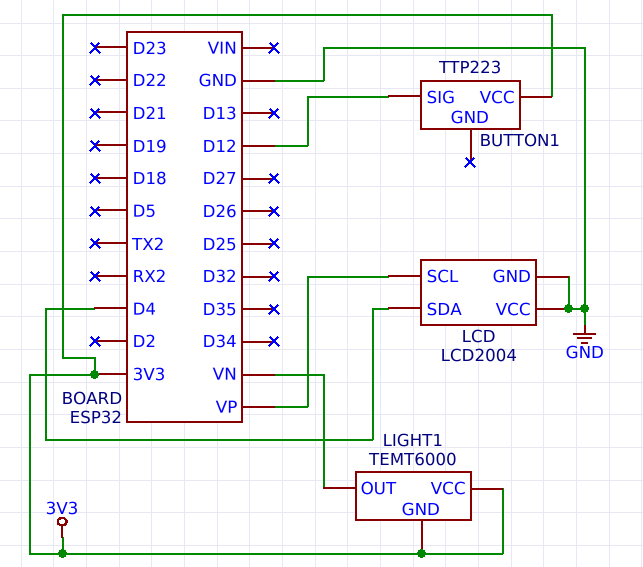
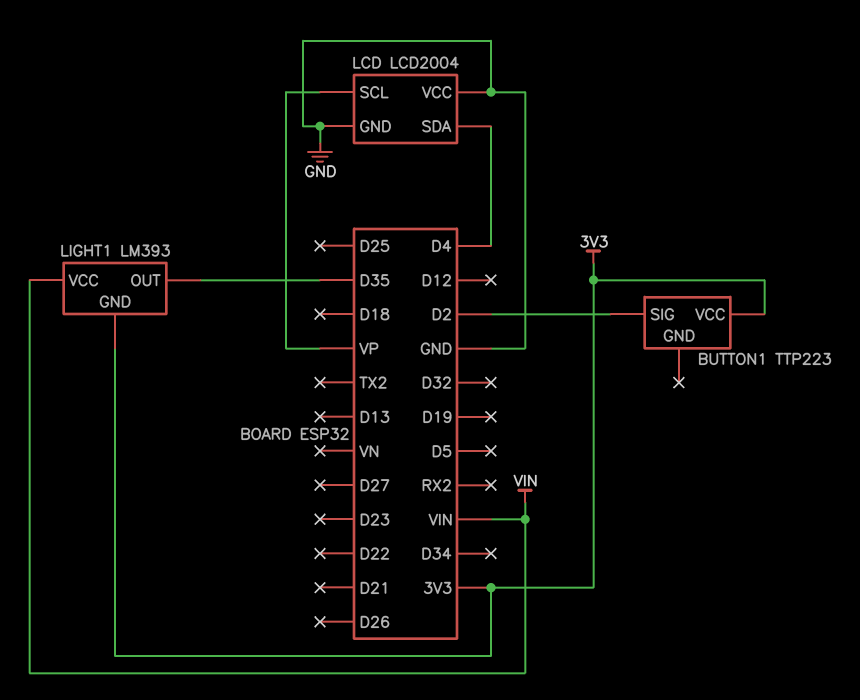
BUTTON1 pin SIG: D12 -> D2
LIGHT1: TEMT6000 -> LM393
LIGHT1 pin OUT: VN -> D35
LIGHT1 pin VCC: 3V3 -> VIN

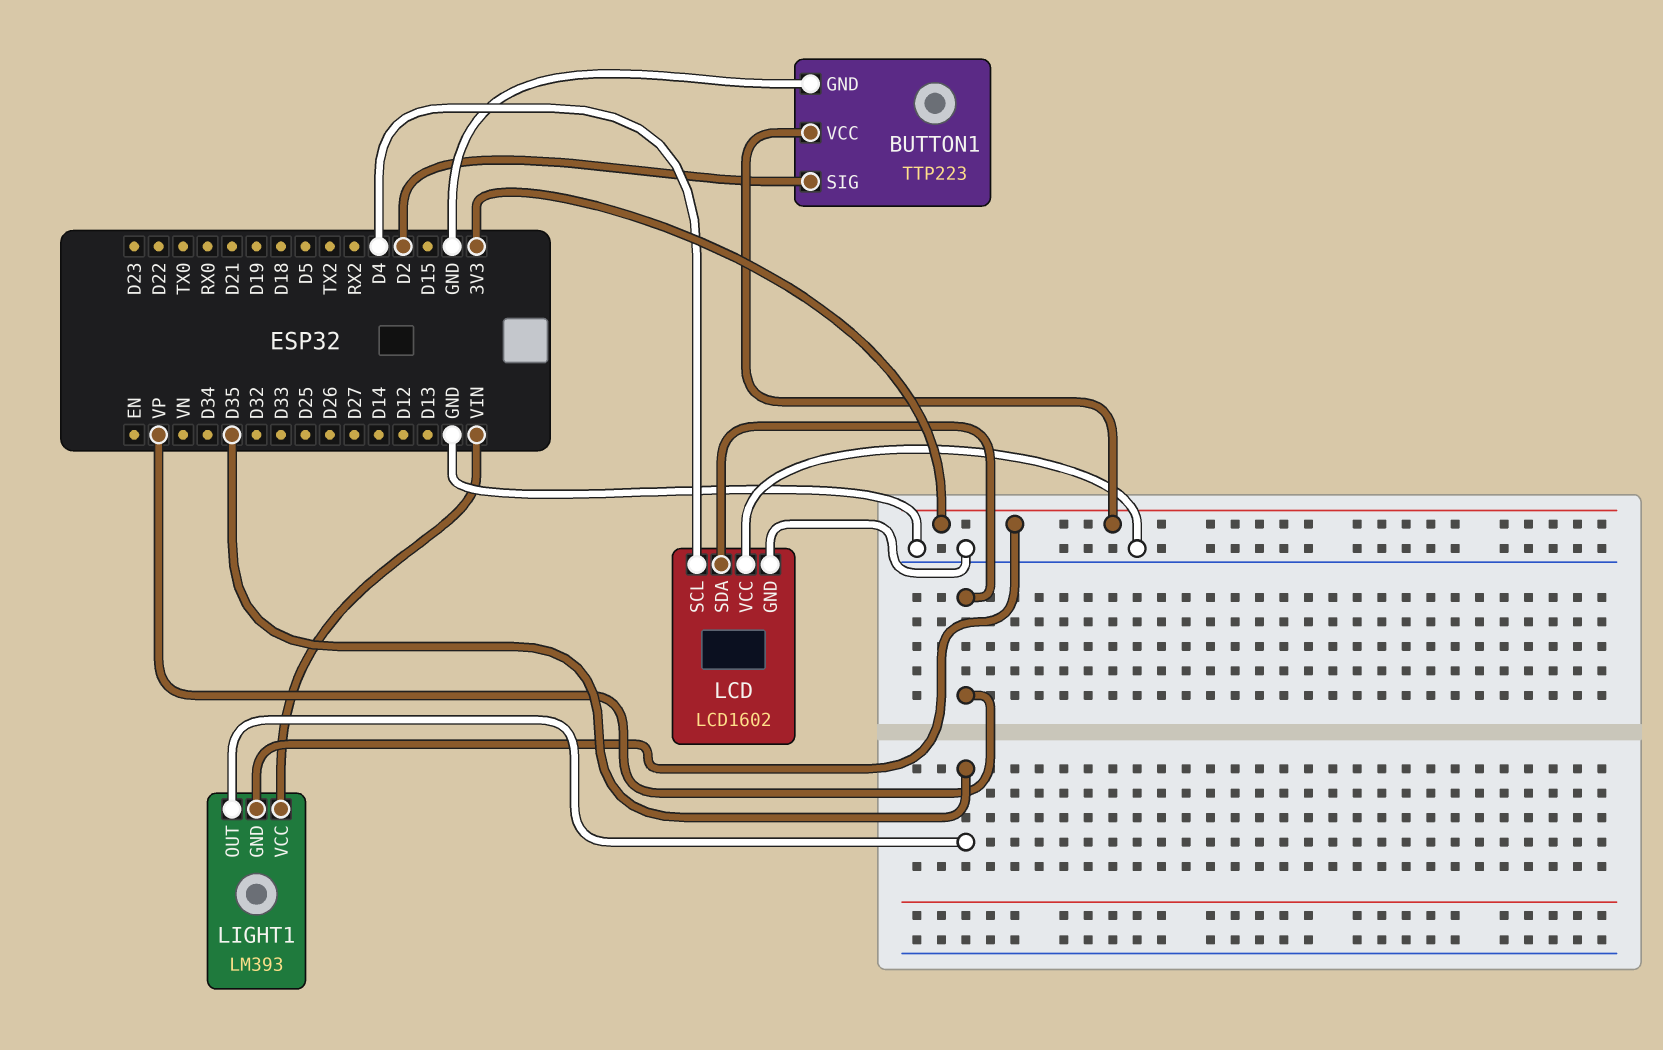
BUTTON1 pin GND: none -> GND
LCD: LCD2004 -> LCD1602
LCD pin SCL: VP -> D4
LCD pin SDA: D4 -> VP

